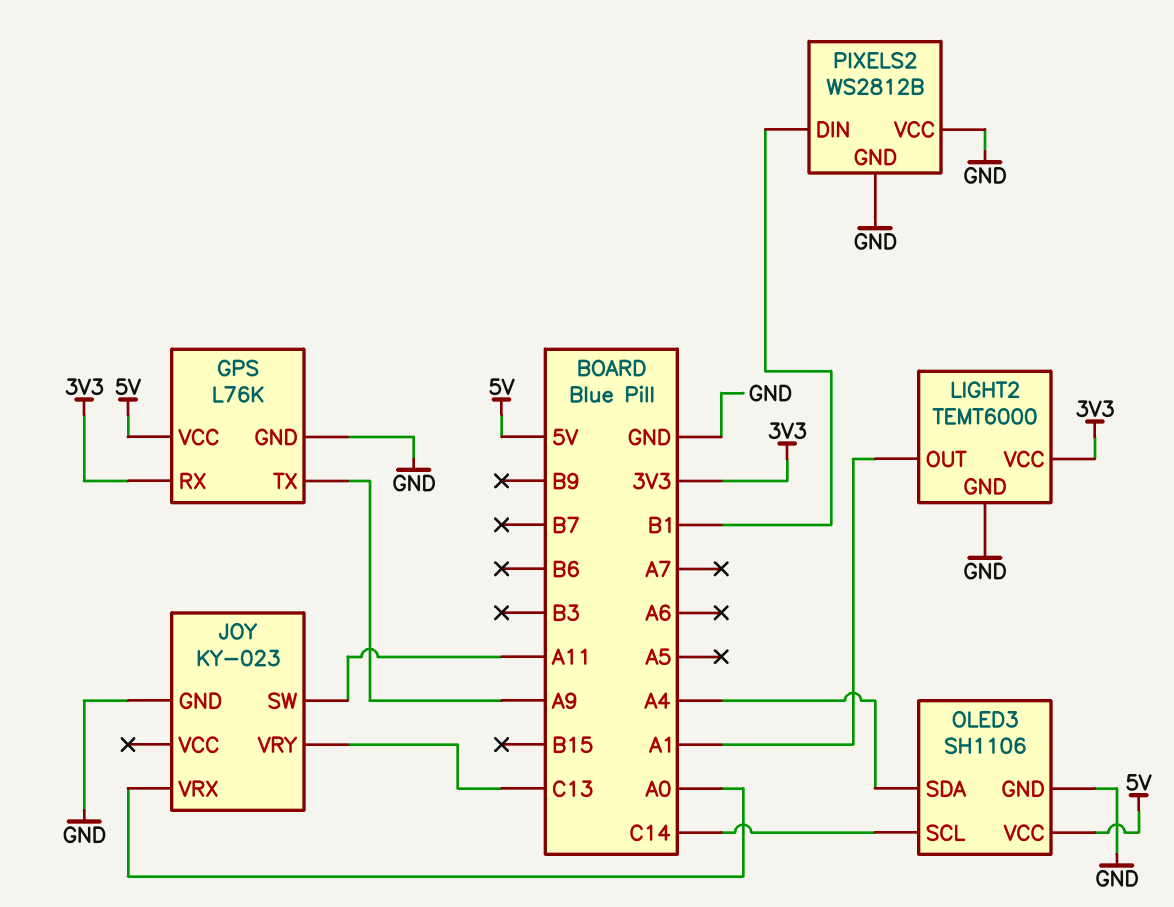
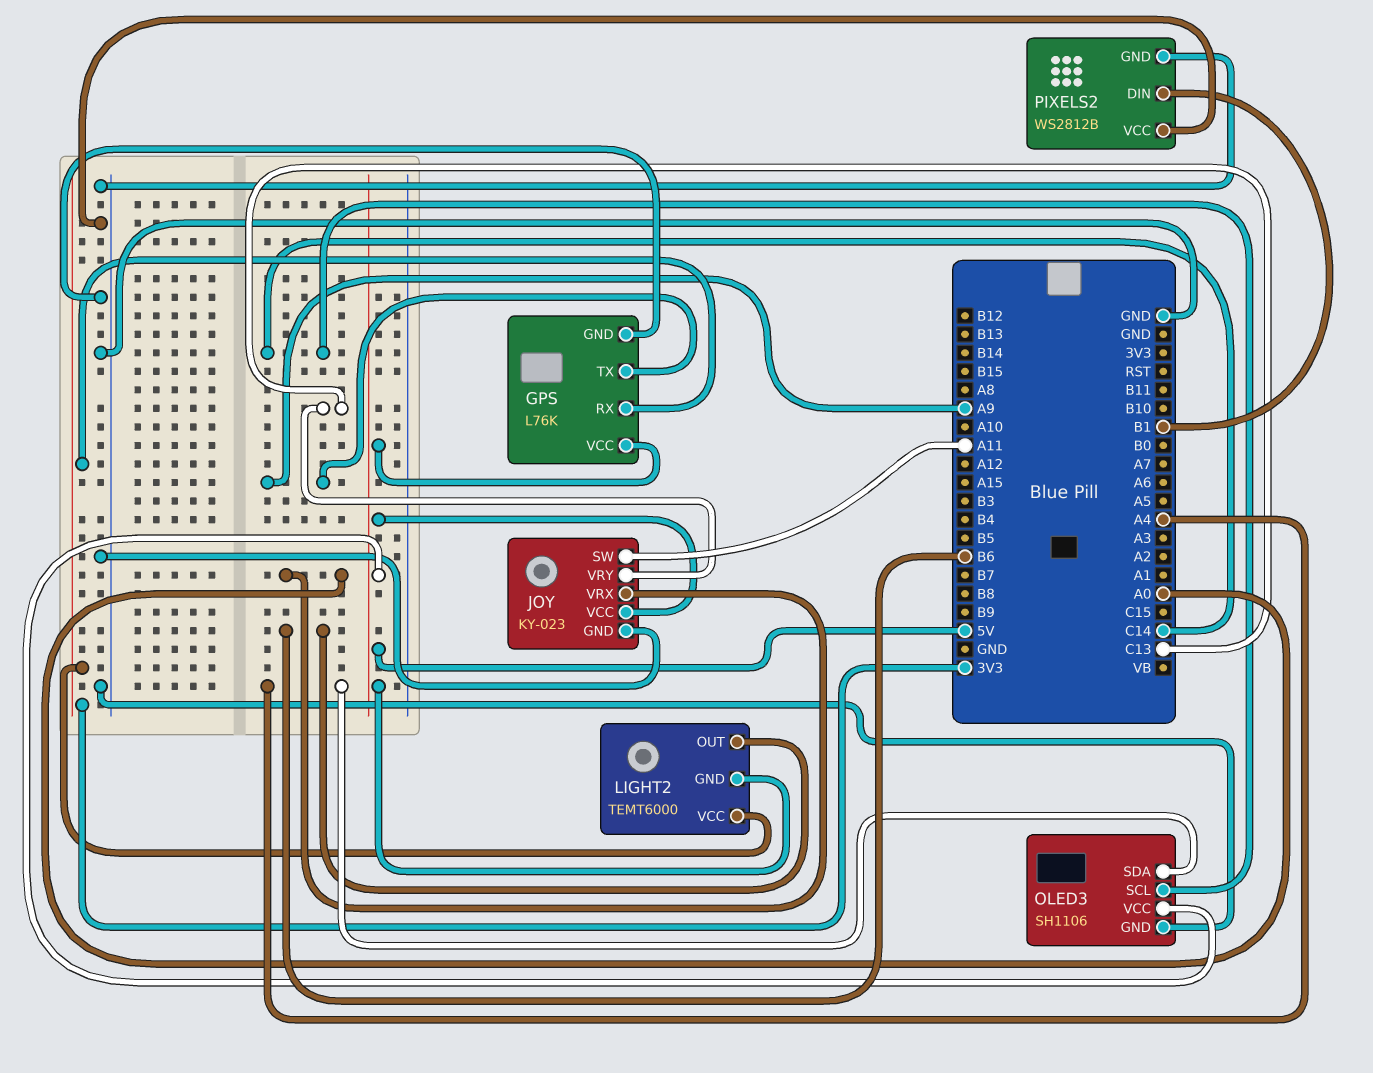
JOY pin VCC: none -> 5V
LIGHT2 pin GND: GND -> 5V
LIGHT2 pin OUT: A1 -> B6

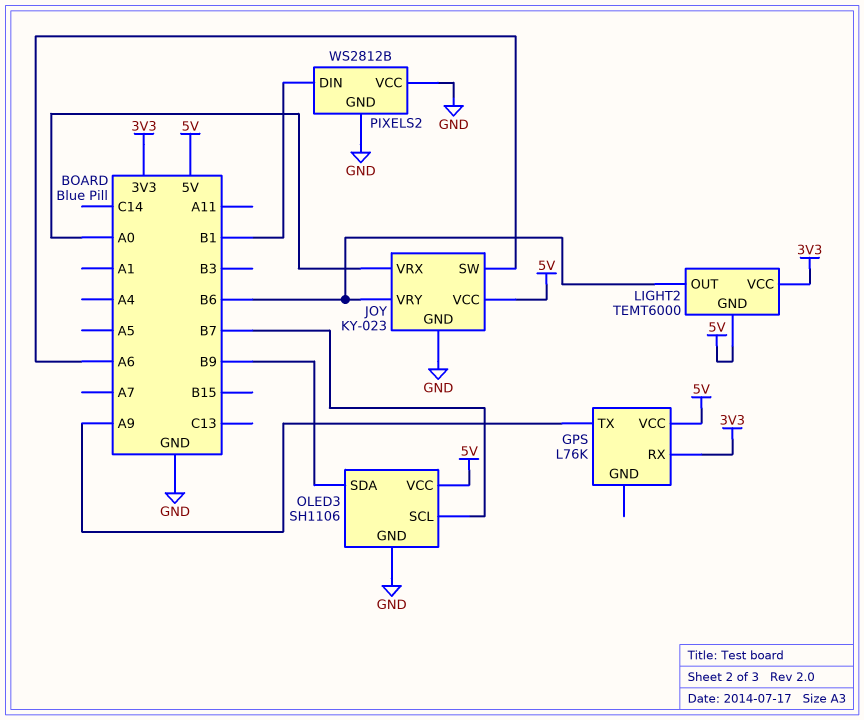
GPS pin GND: GND -> none
JOY pin SW: A11 -> A6
JOY pin VRY: C13 -> B6
OLED3 pin SCL: C14 -> B7
OLED3 pin SDA: A4 -> B9

